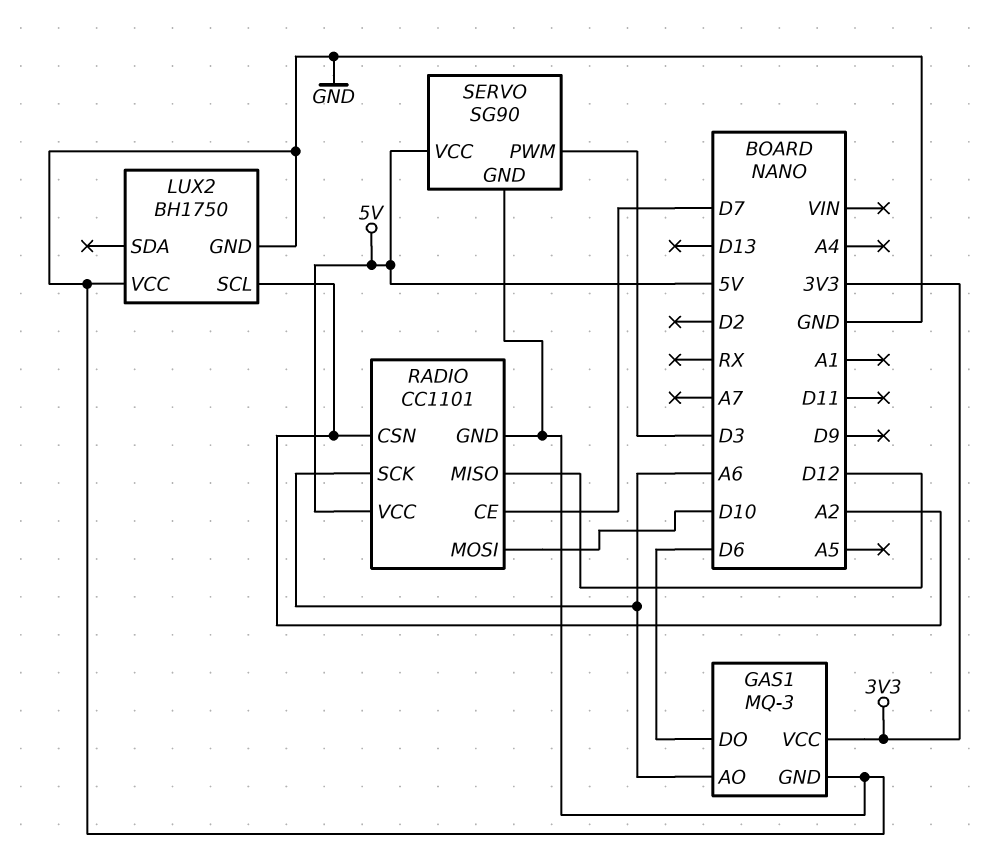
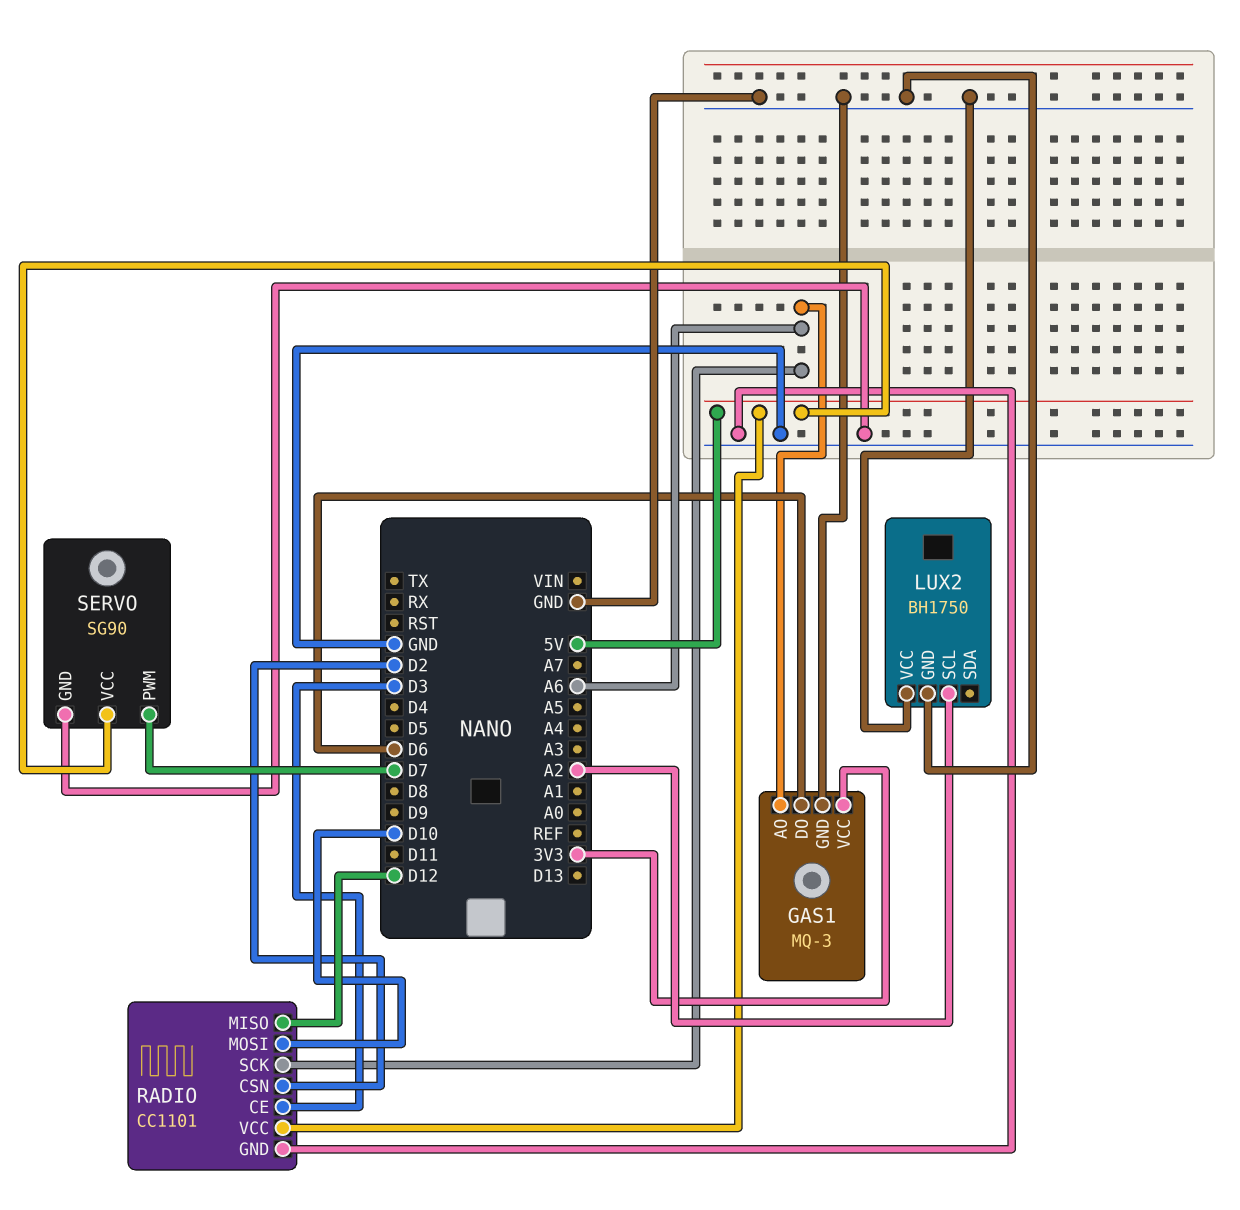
RADIO pin CE: D7 -> D3
RADIO pin CSN: A2 -> D2
SERVO pin PWM: D3 -> D7

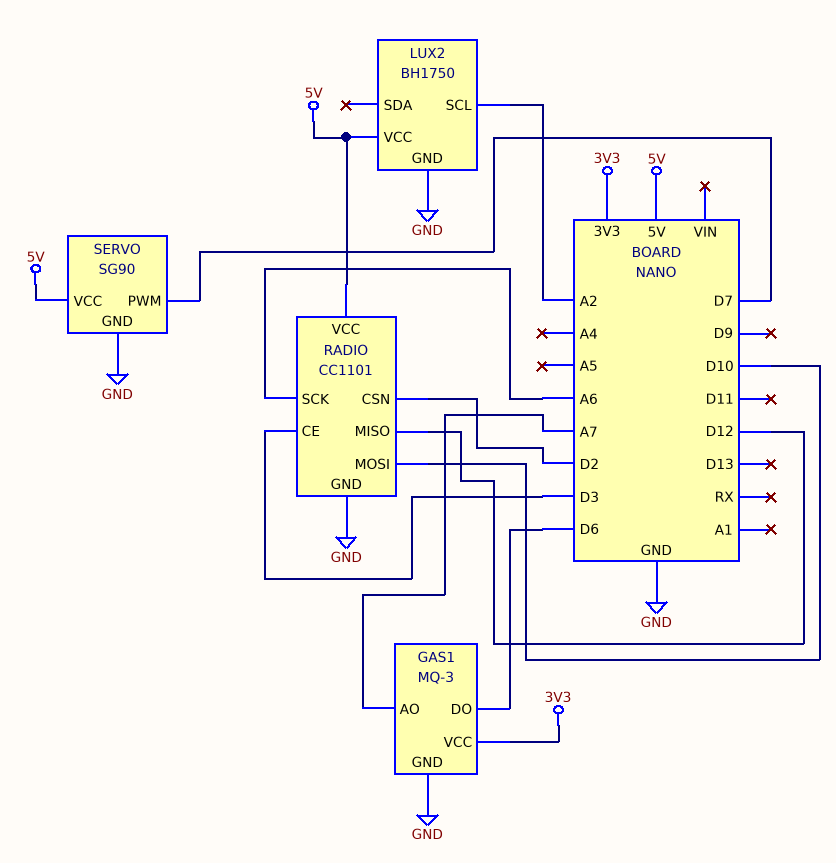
GAS1 pin AO: A6 -> A7
LUX2 pin VCC: GND -> 5V

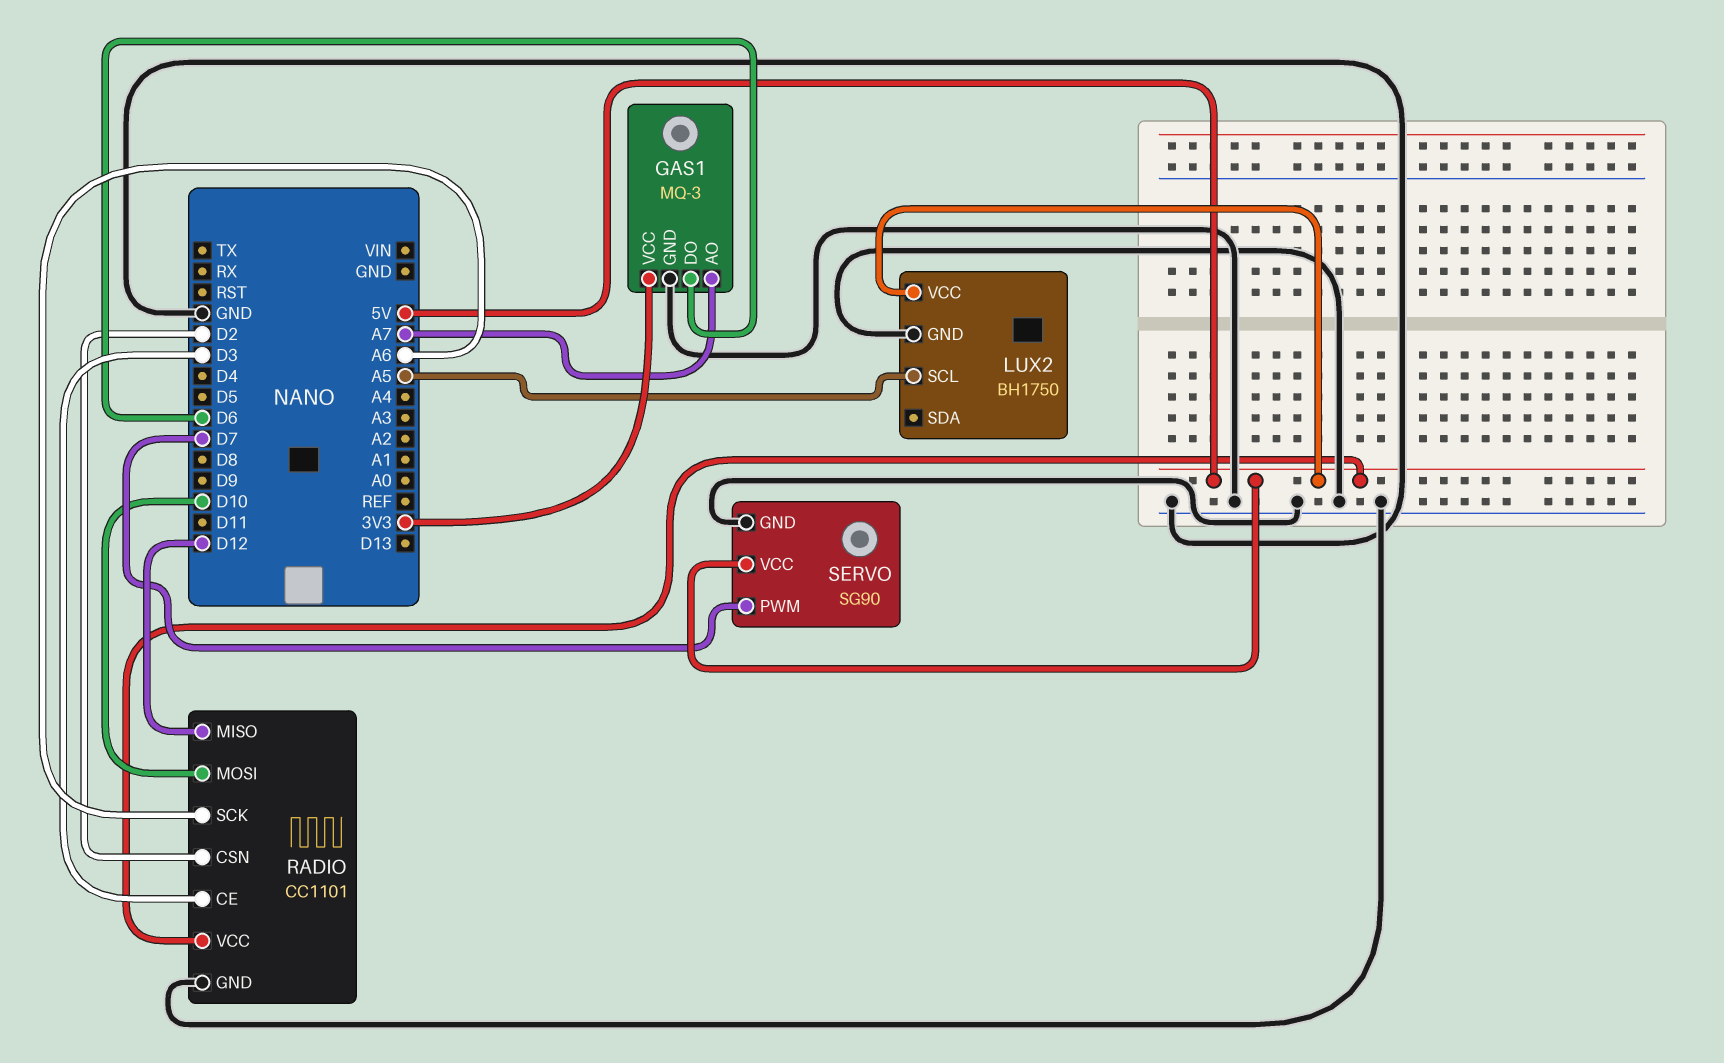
LUX2 pin SCL: A2 -> A5

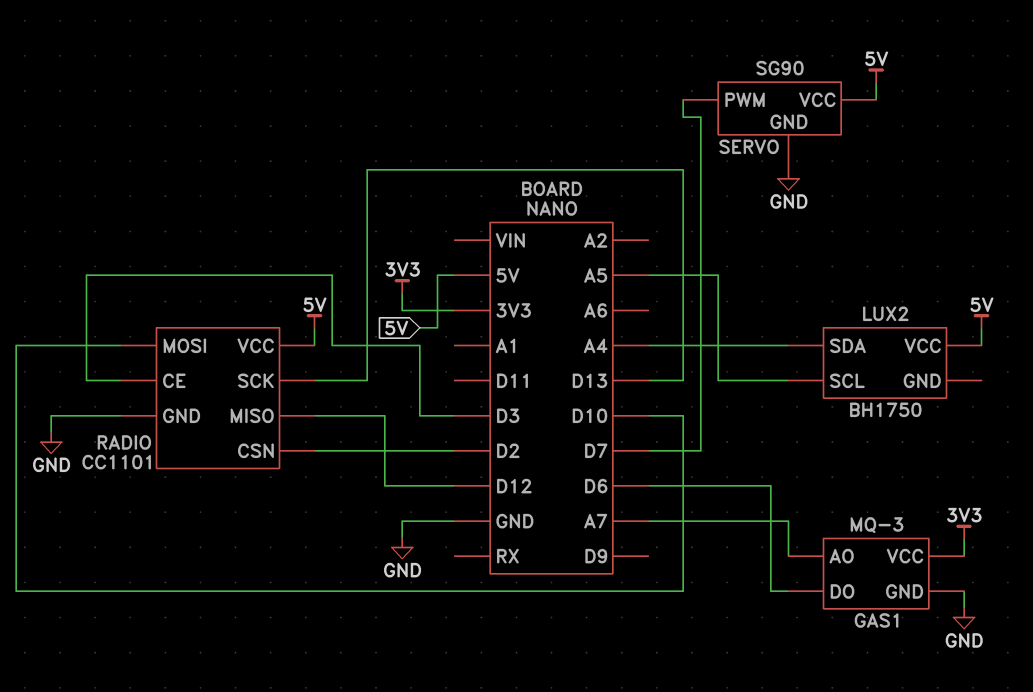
LUX2 pin GND: GND -> none
LUX2 pin SDA: none -> A4
RADIO pin SCK: A6 -> D13

